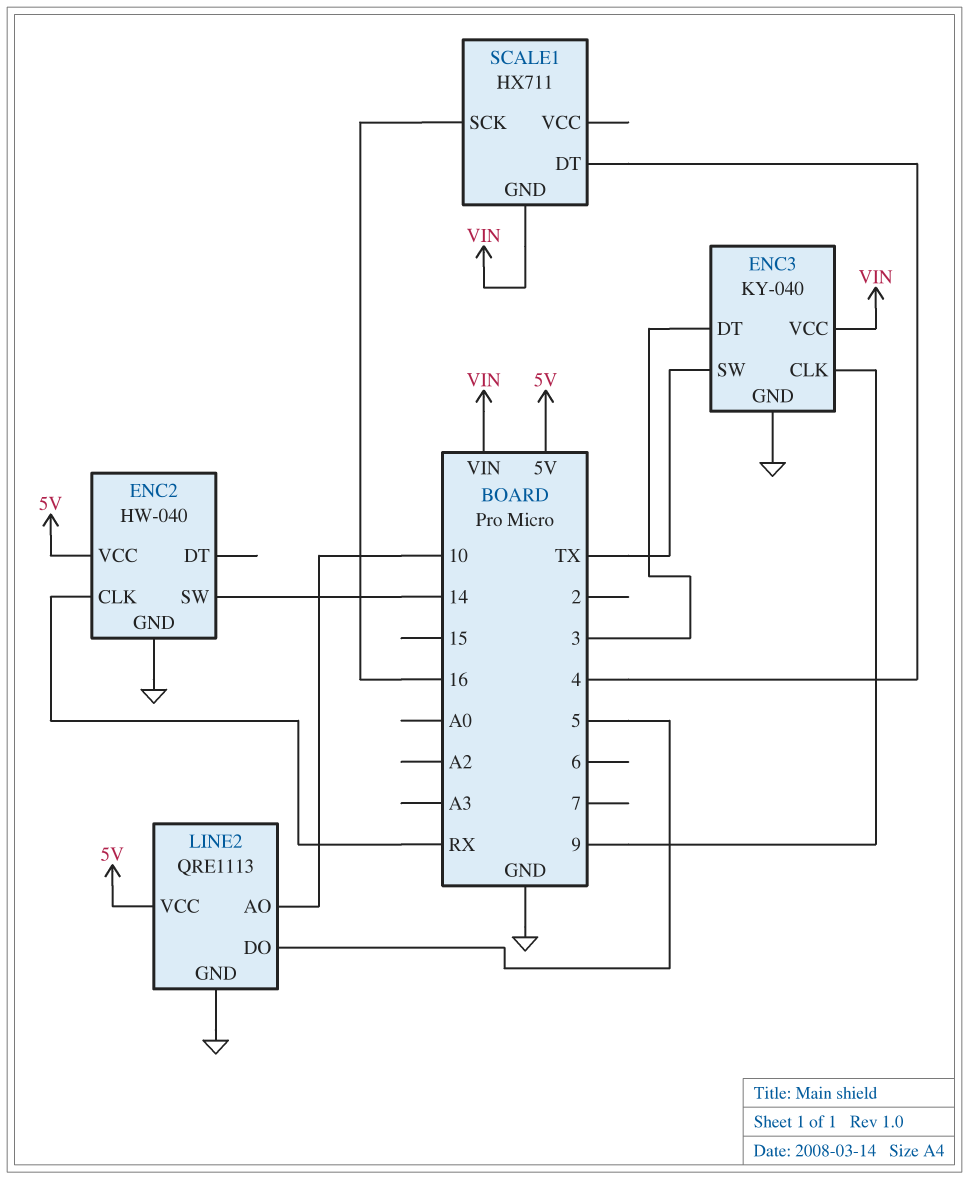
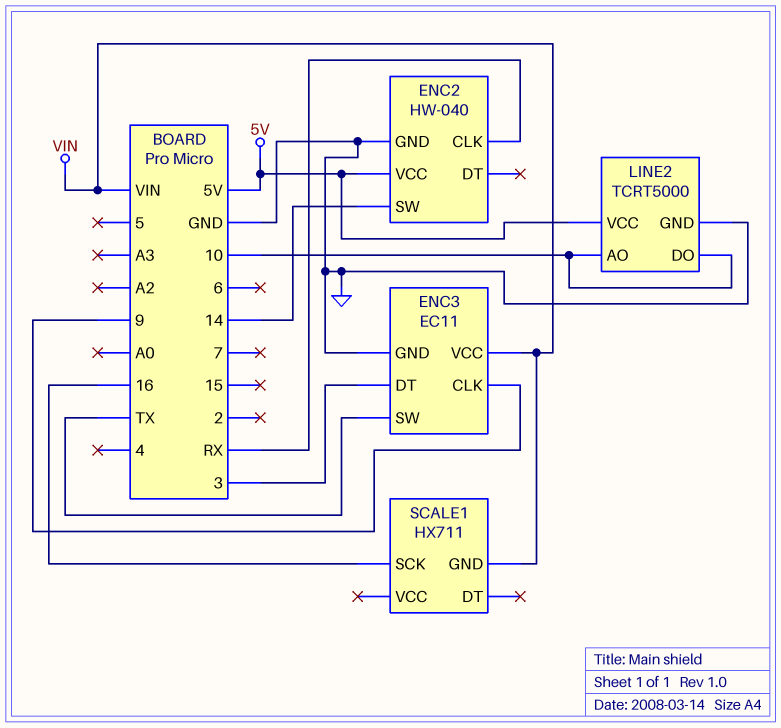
ENC3: KY-040 -> EC11
LINE2: QRE1113 -> TCRT5000
LINE2 pin DO: 5 -> 10
SCALE1 pin DT: 4 -> none

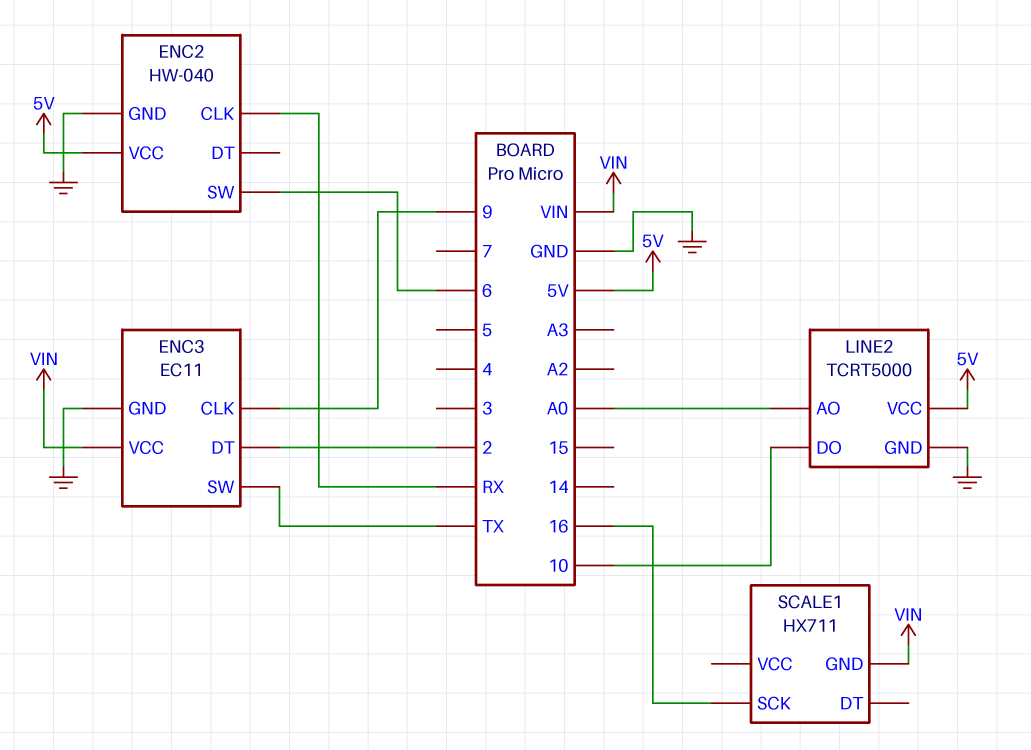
ENC2 pin SW: 14 -> 6
ENC3 pin DT: 3 -> 2
LINE2 pin AO: 10 -> A0

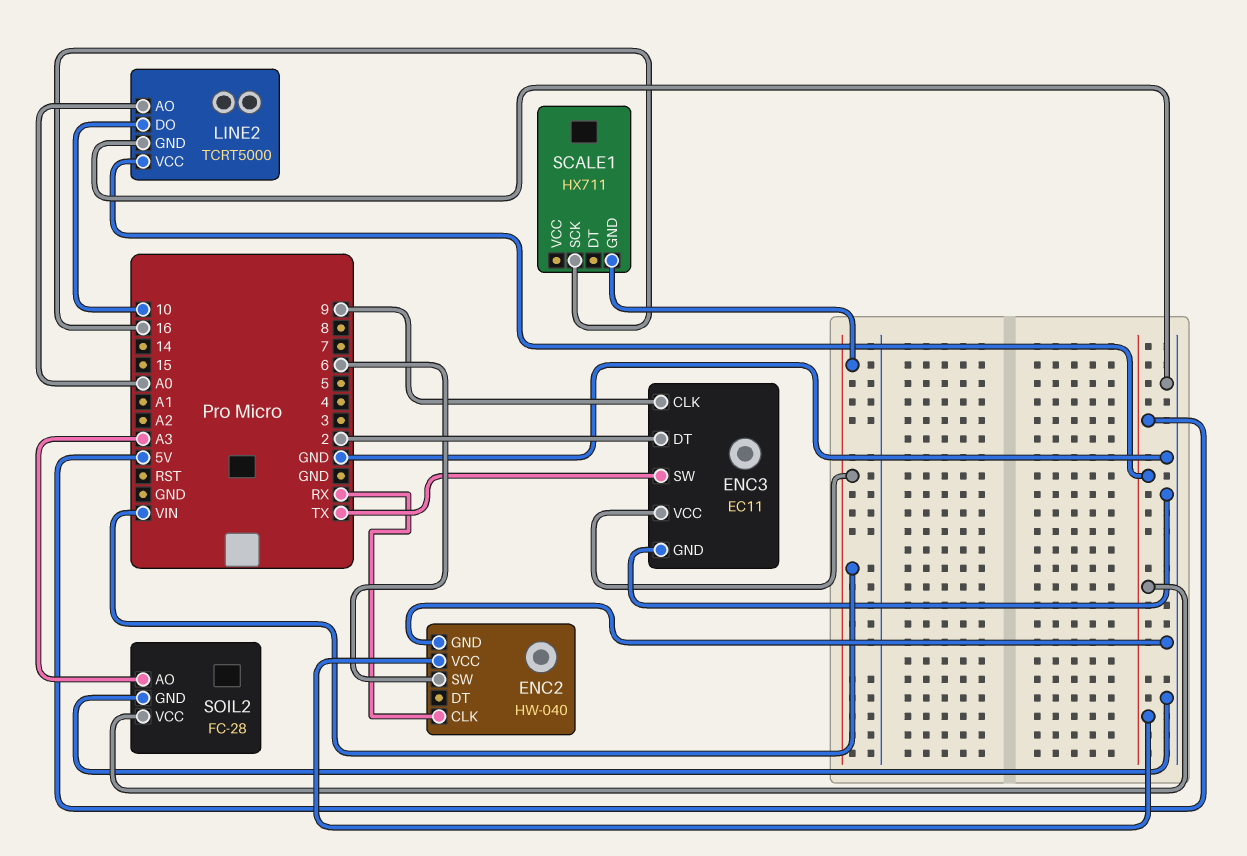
SOIL2: none -> FC-28
SOIL2 pin AO: none -> A3
SOIL2 pin GND: none -> GND
SOIL2 pin VCC: none -> 5V

